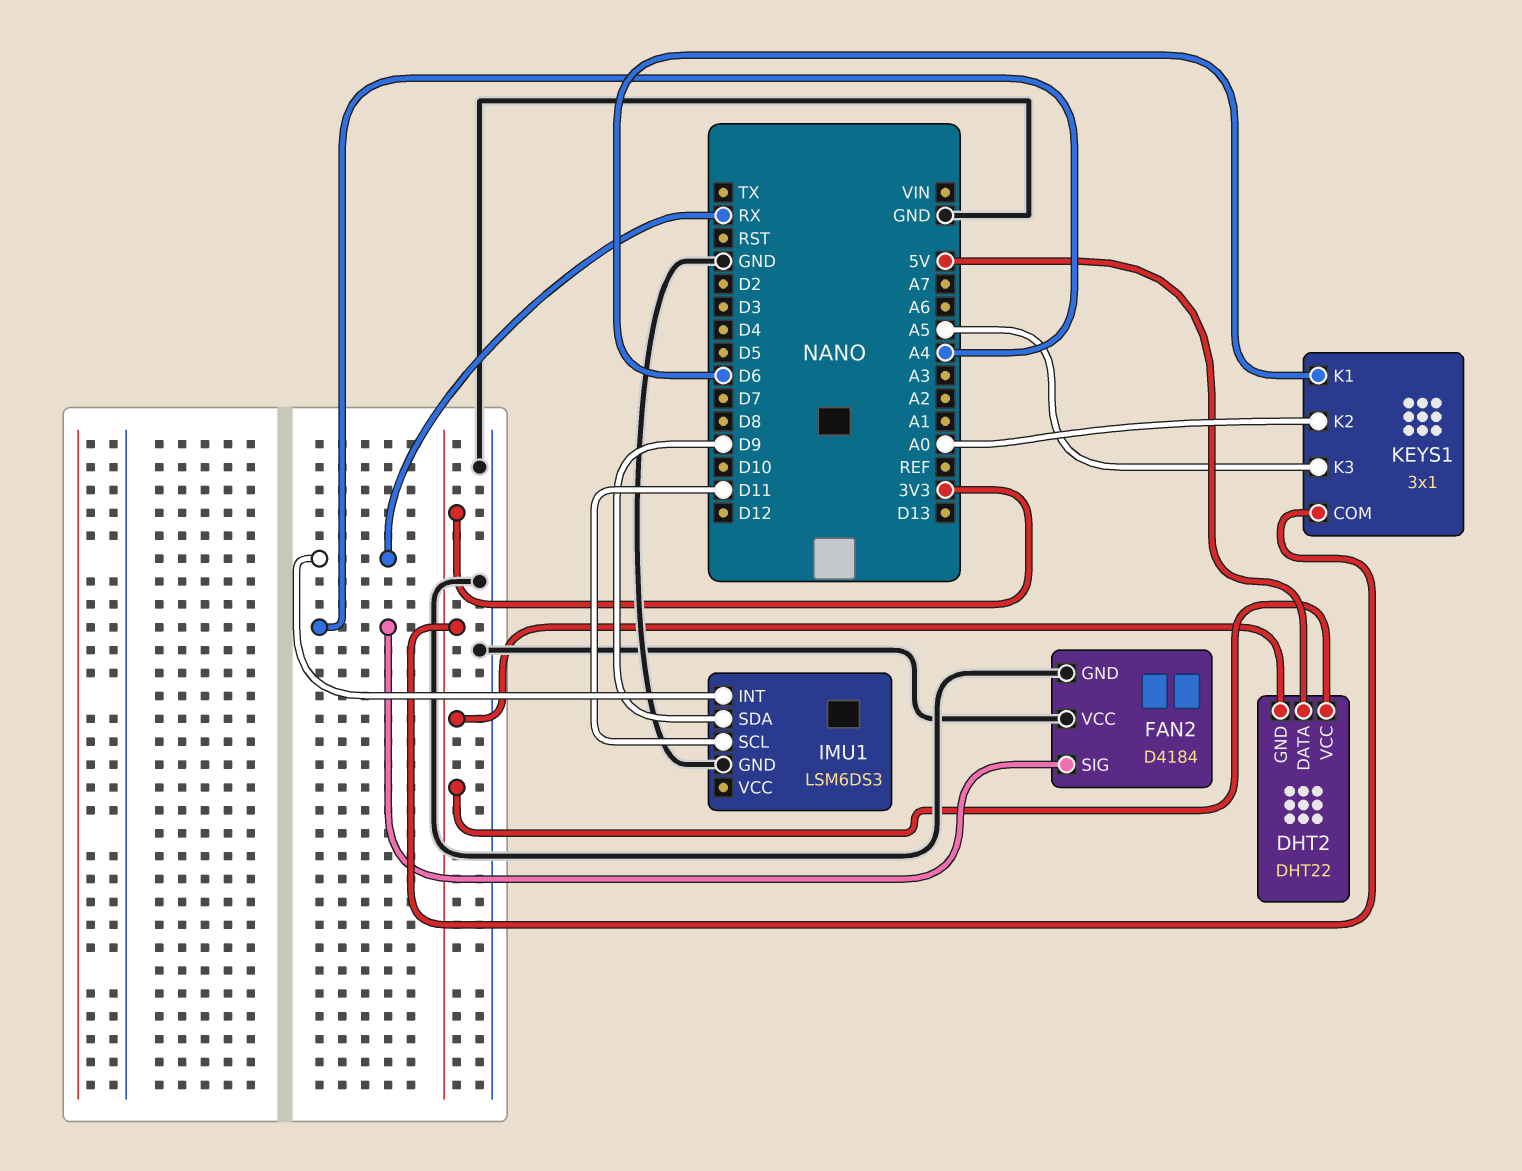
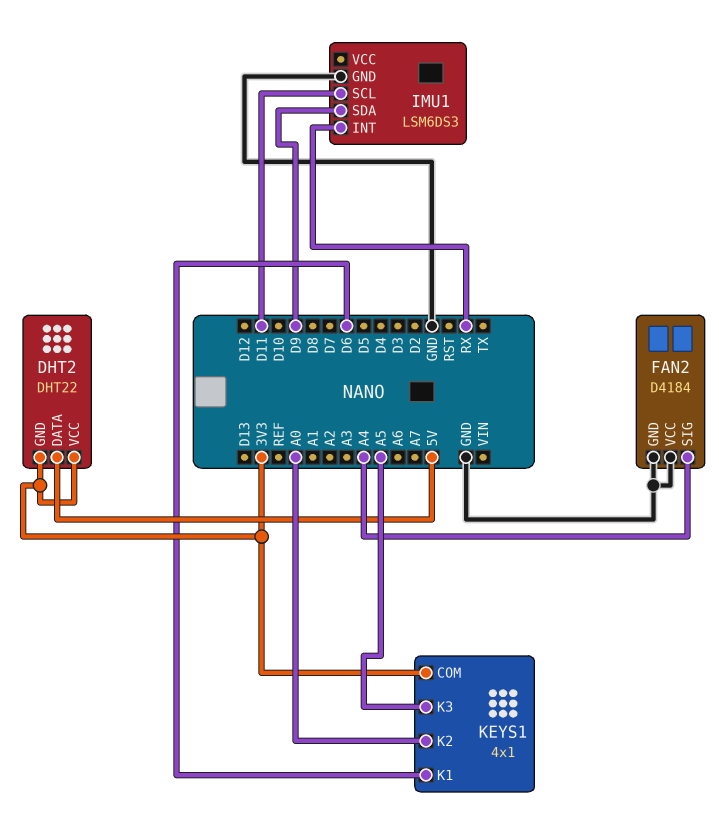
KEYS1: 3x1 -> 4x1

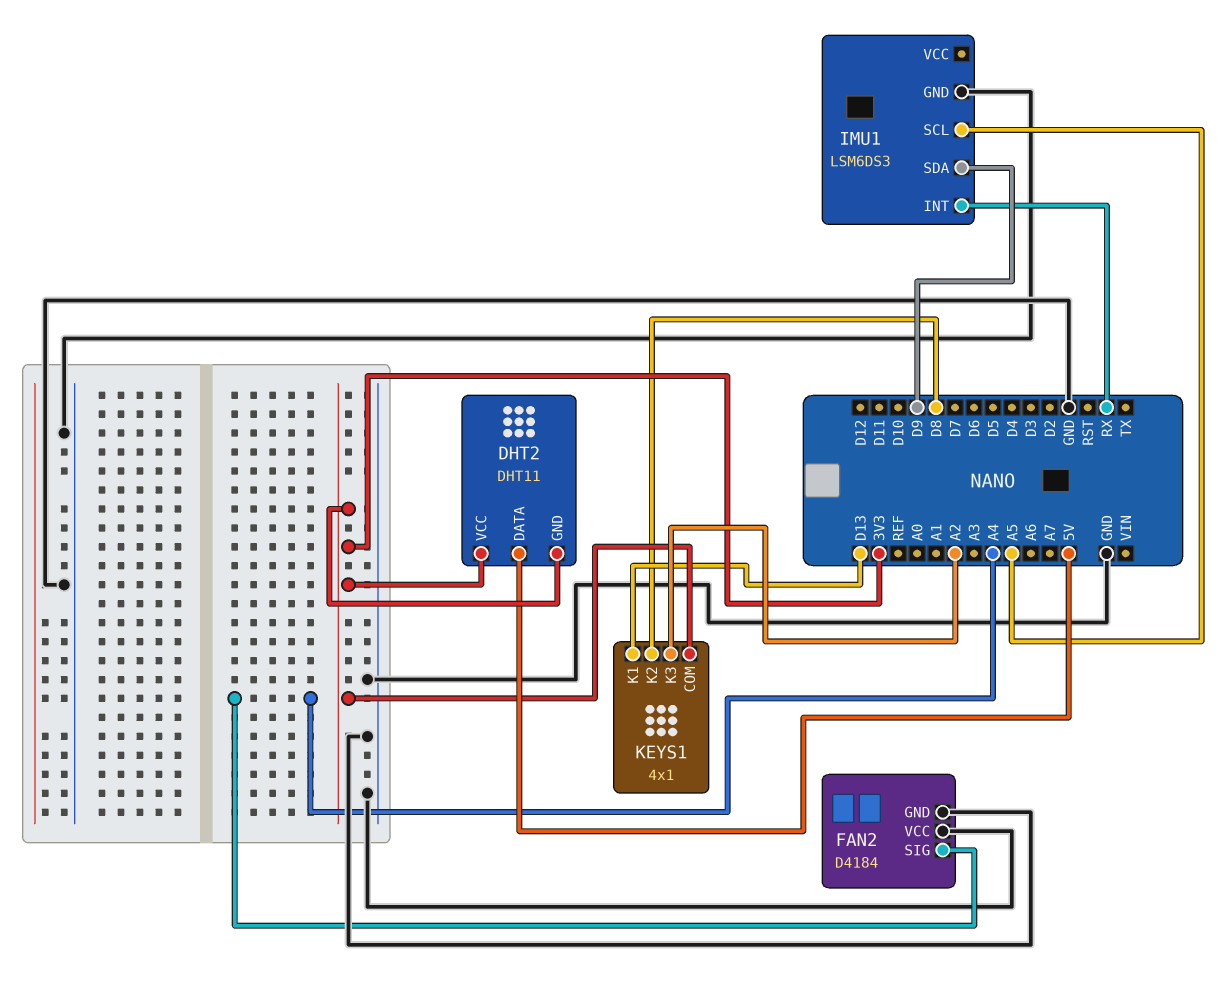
DHT2: DHT22 -> DHT11
IMU1 pin SCL: D11 -> A5
KEYS1 pin K1: D6 -> D13
KEYS1 pin K2: A0 -> D8
KEYS1 pin K3: A5 -> A2

